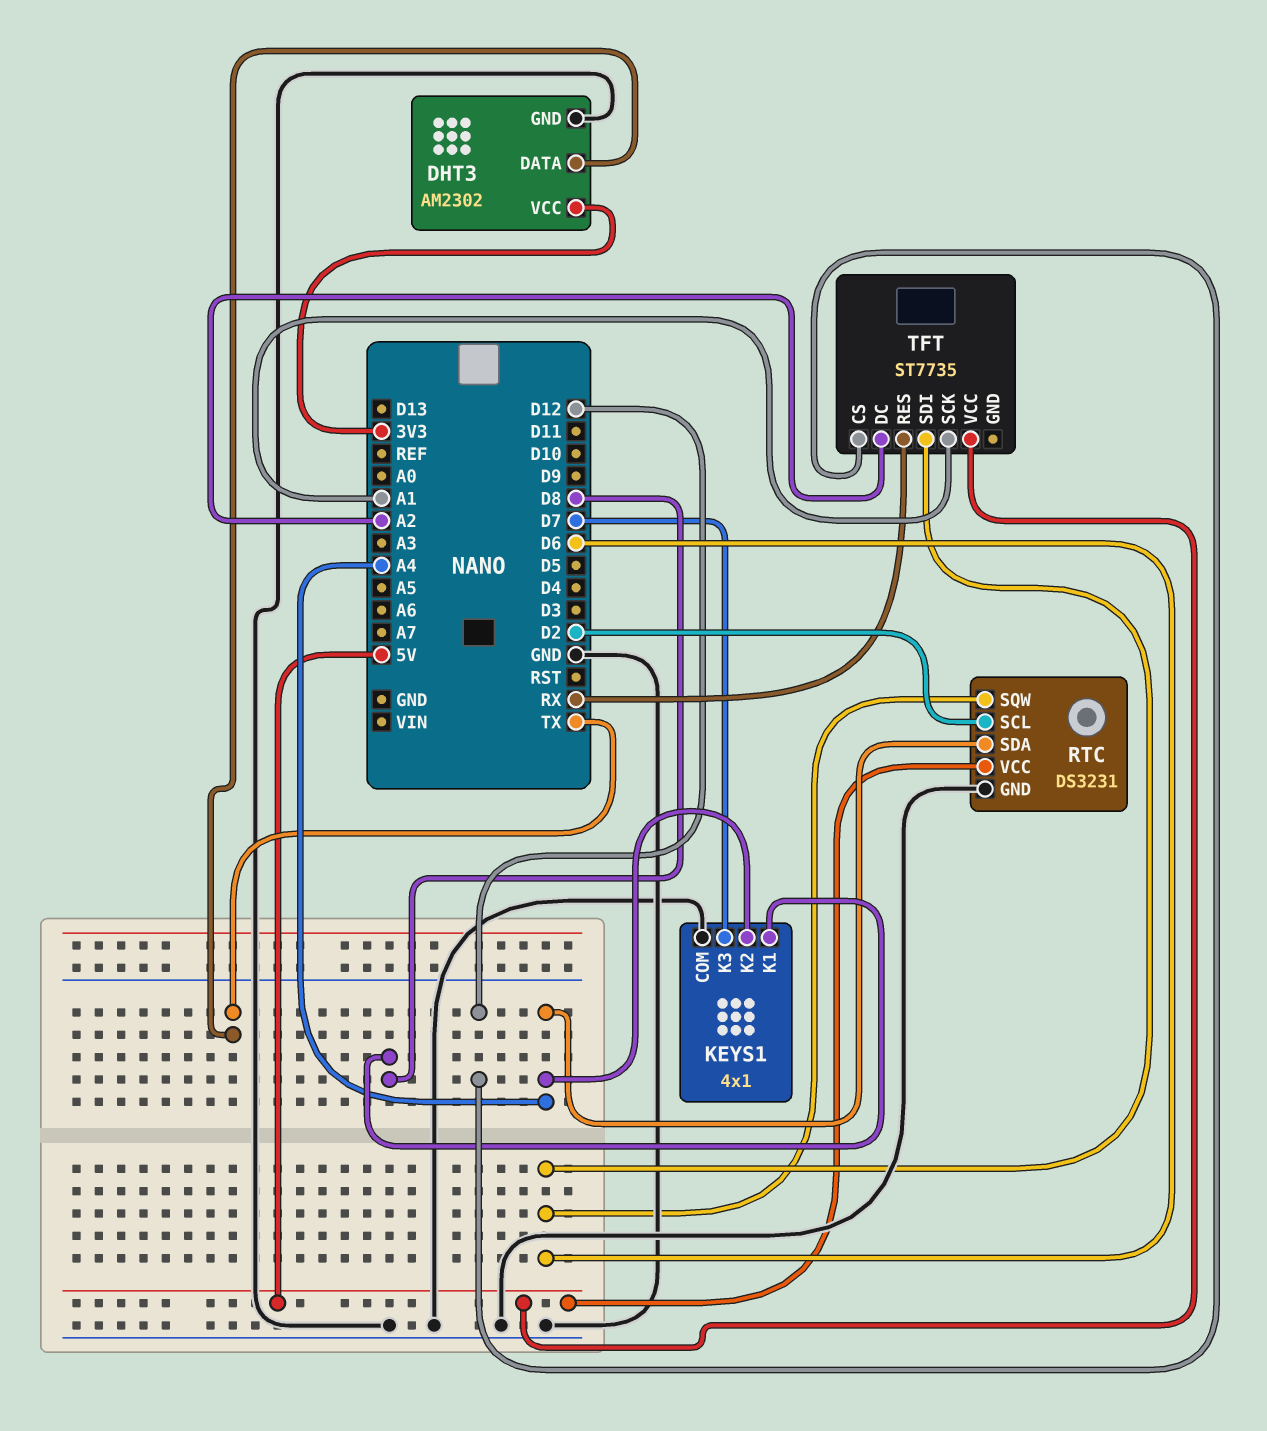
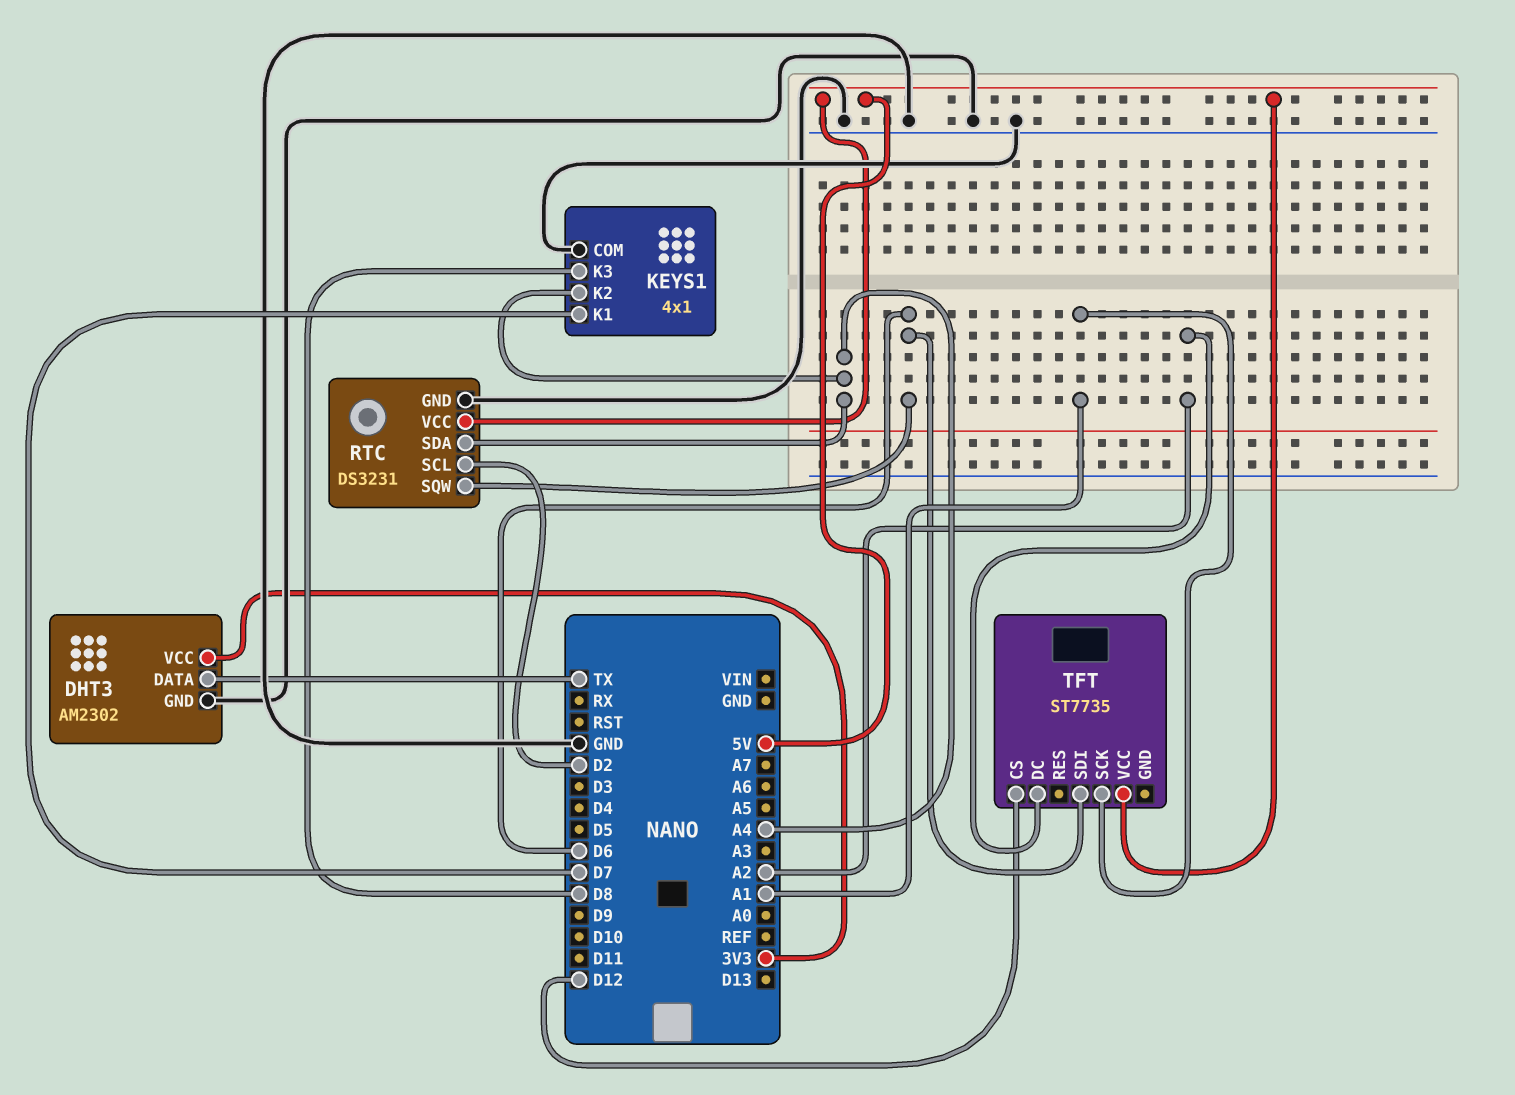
KEYS1 pin K1: D8 -> D7
KEYS1 pin K3: D7 -> D8
TFT pin RES: RX -> none

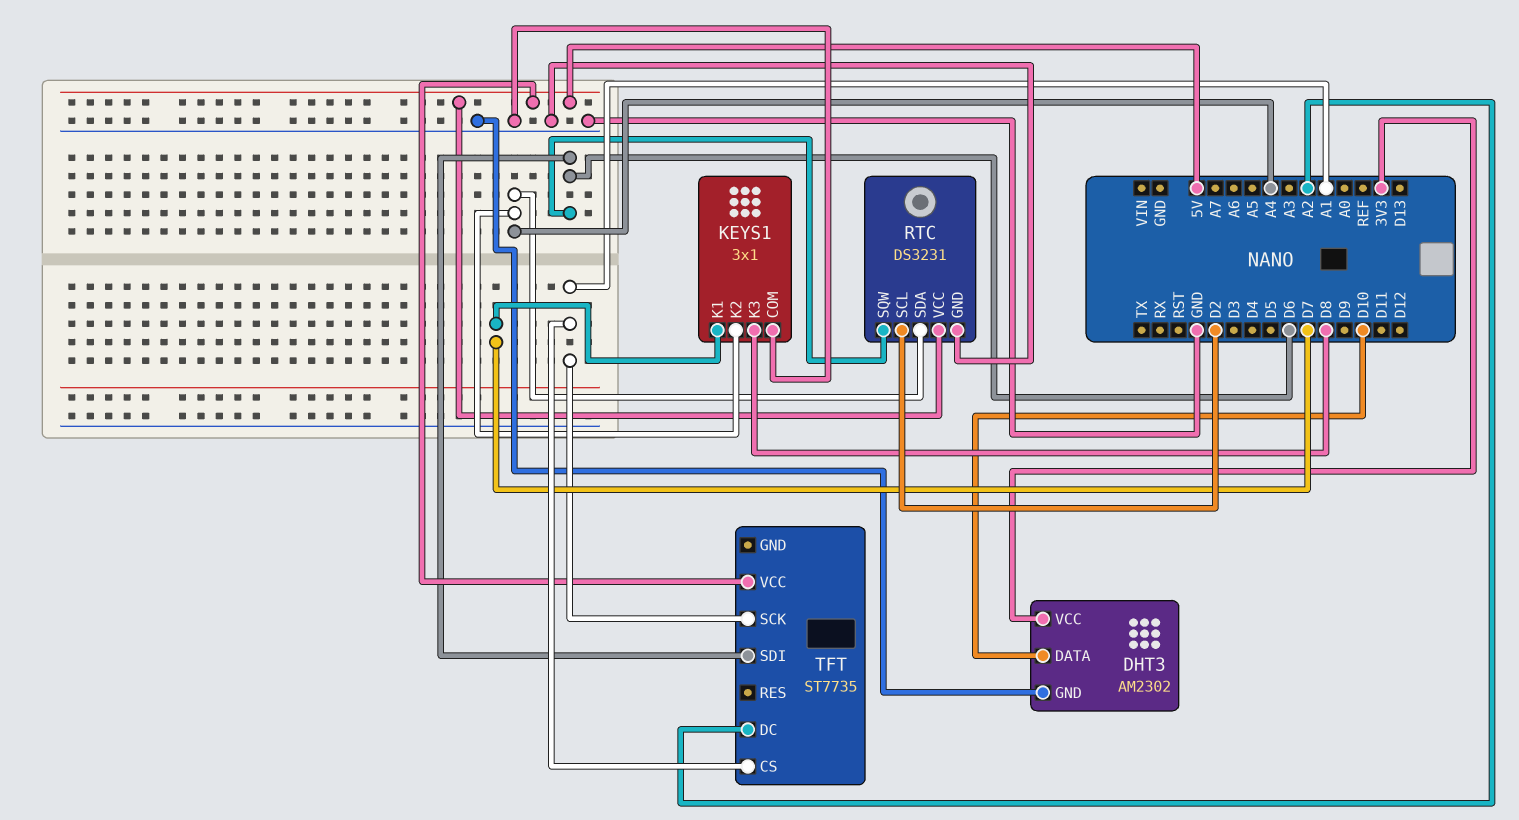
DHT3 pin DATA: TX -> D10
KEYS1: 4x1 -> 3x1
TFT pin CS: D12 -> A1

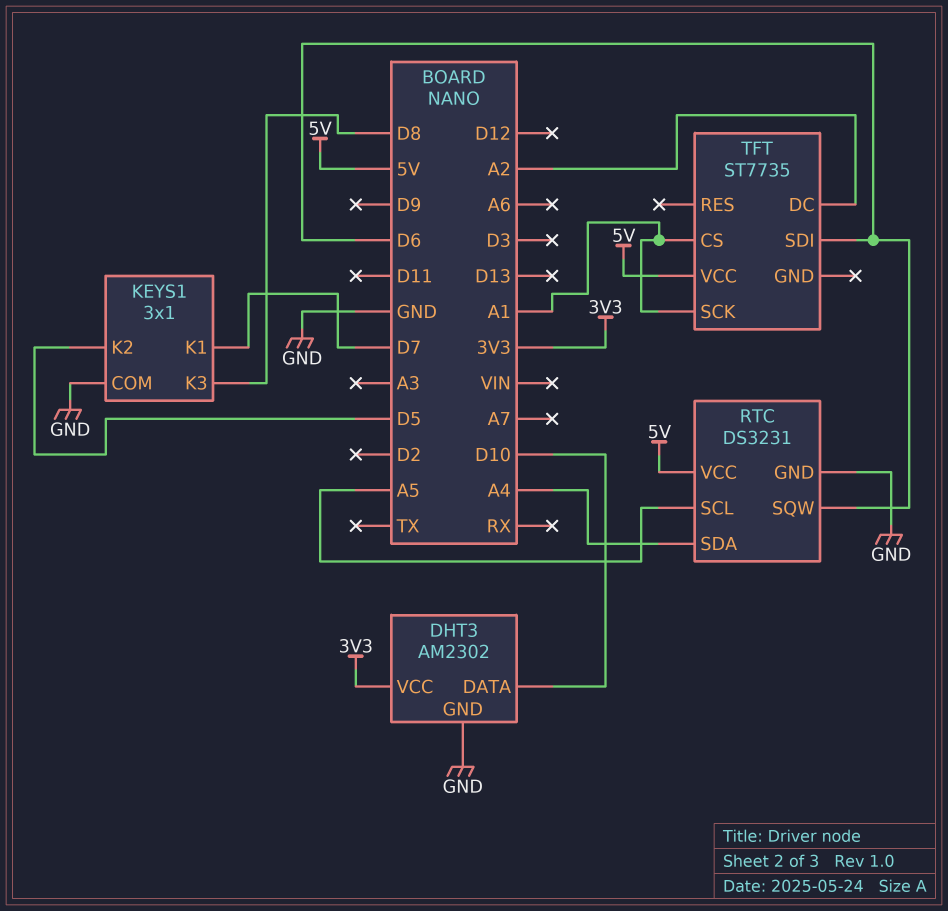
KEYS1 pin K2: A4 -> D5
RTC pin SCL: D2 -> A5

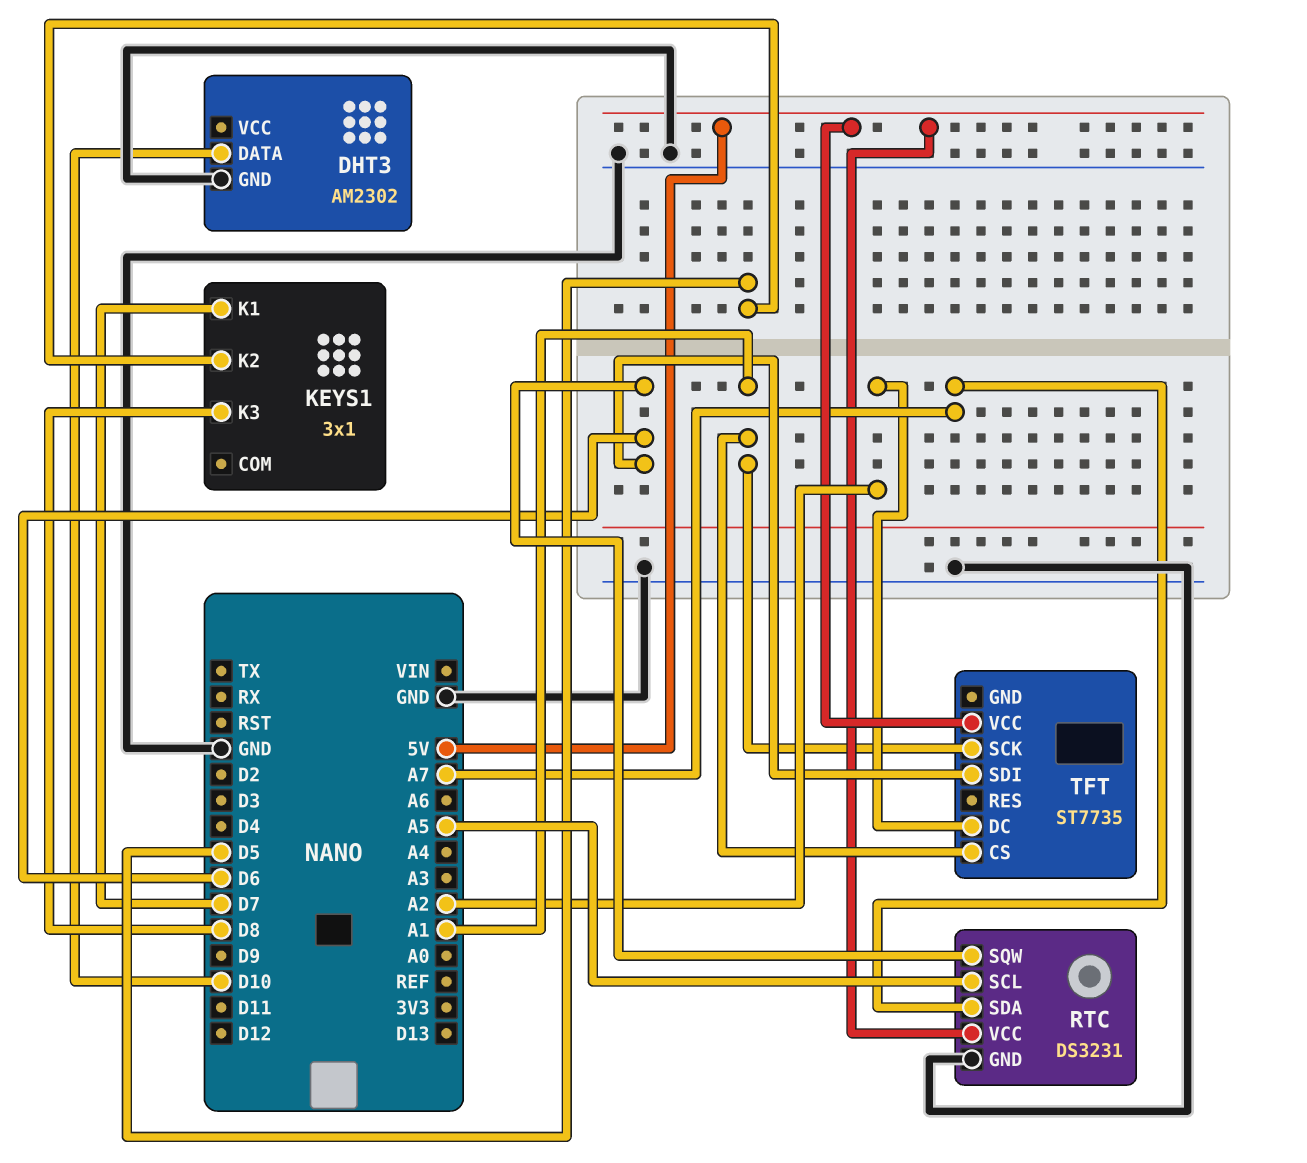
DHT3 pin VCC: 3V3 -> none
KEYS1 pin COM: GND -> none
RTC pin SDA: A4 -> A7

